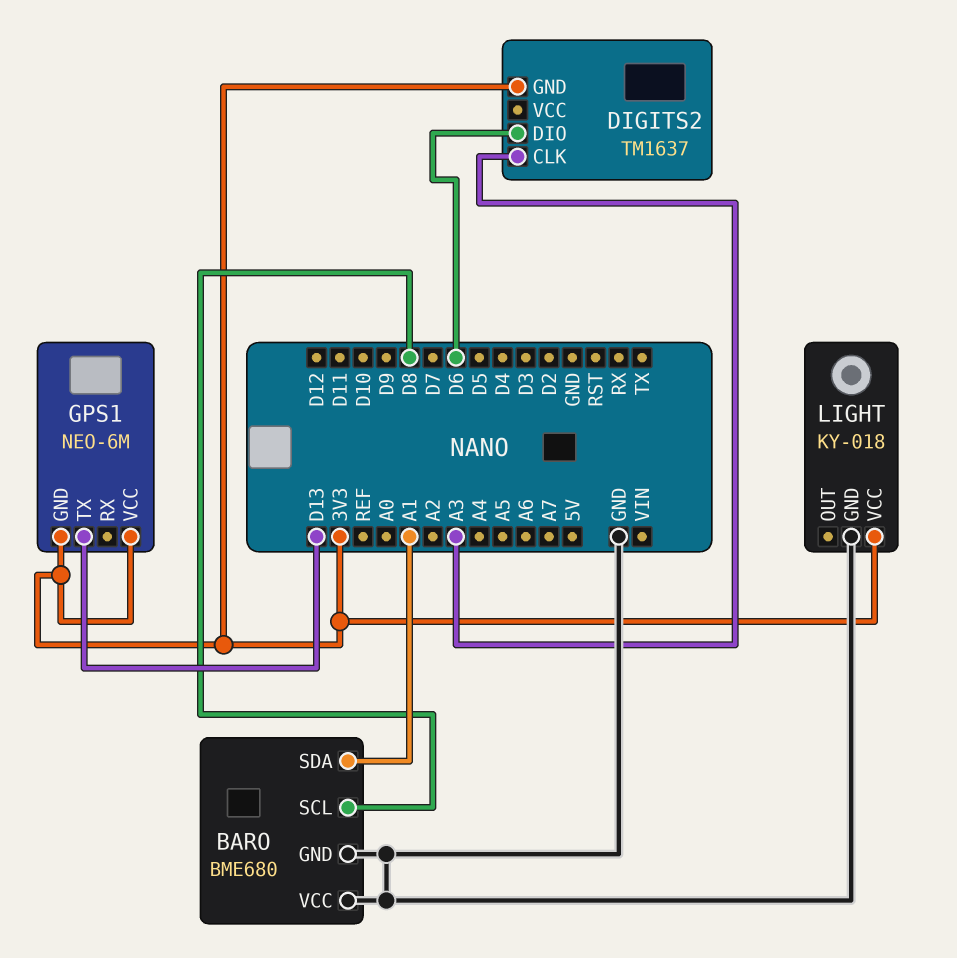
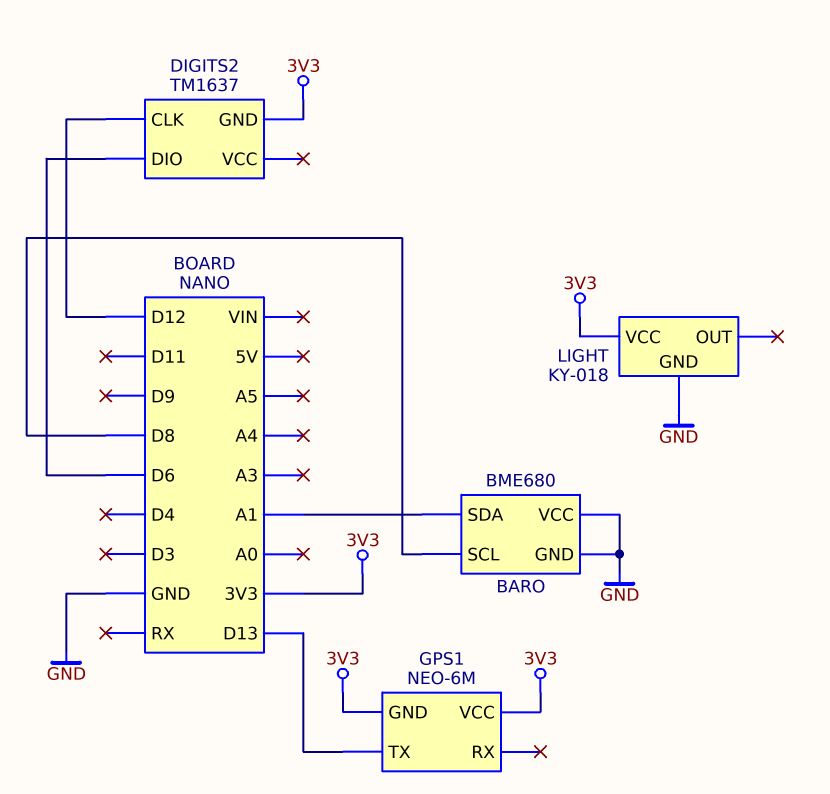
DIGITS2 pin CLK: A3 -> D12

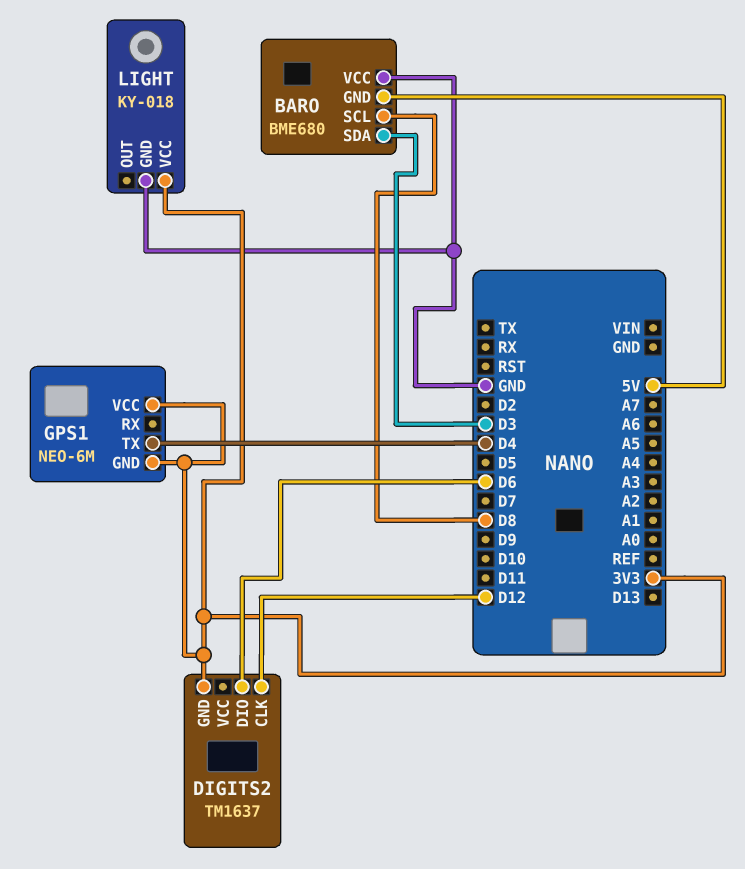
BARO pin GND: GND -> 5V
BARO pin SDA: A1 -> D3
GPS1 pin TX: D13 -> D4

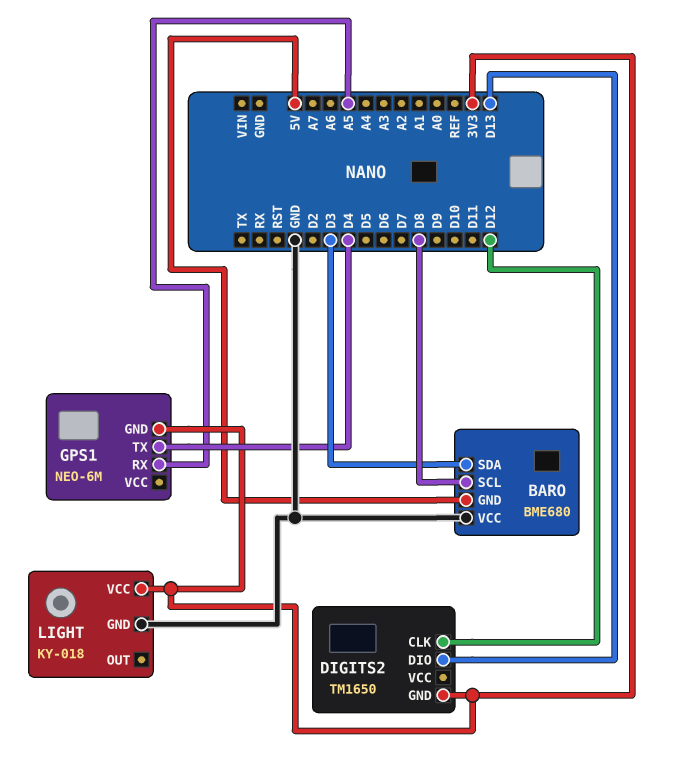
DIGITS2: TM1637 -> TM1650
DIGITS2 pin DIO: D6 -> D13
GPS1 pin RX: none -> A5
GPS1 pin VCC: 3V3 -> none

